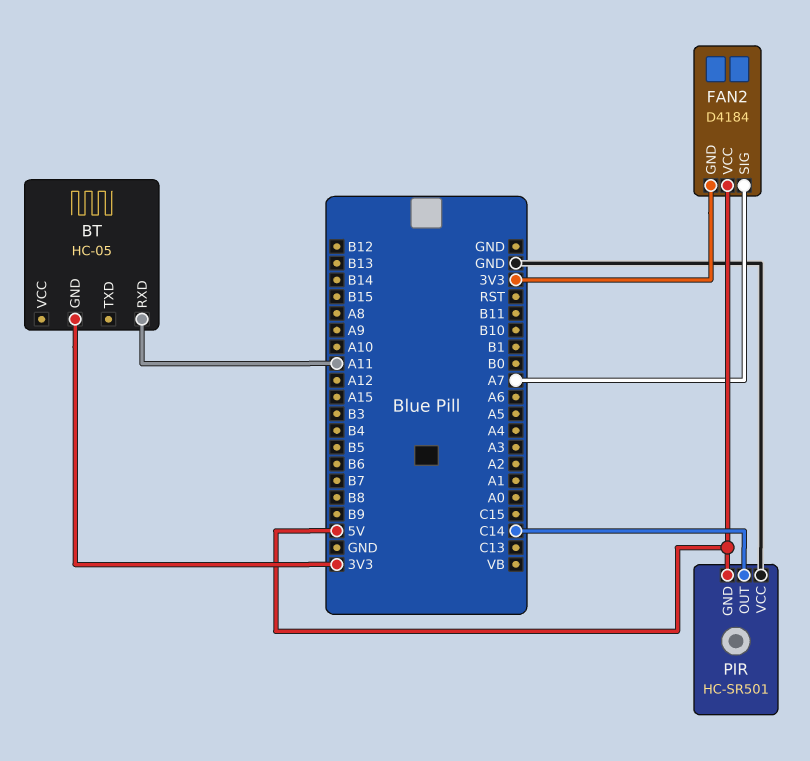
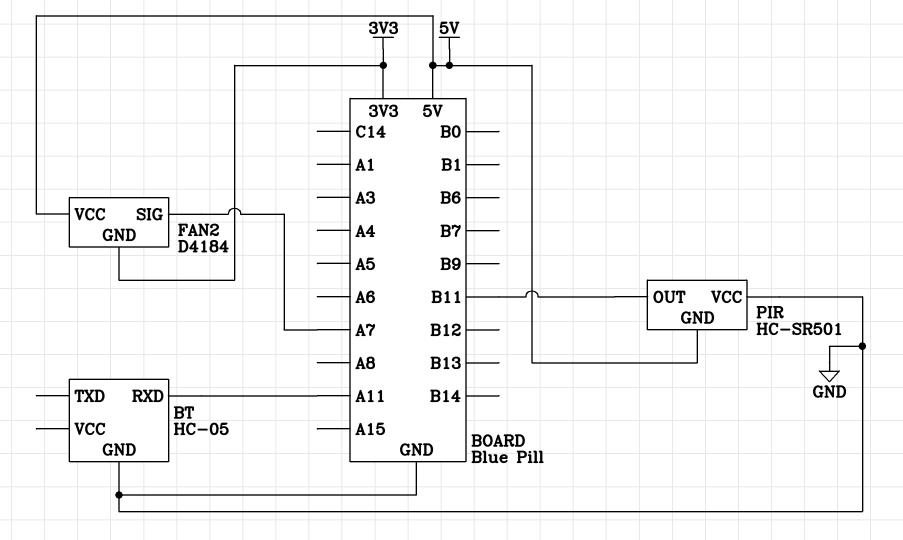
BT pin GND: 3V3 -> GND
PIR pin OUT: C14 -> B11

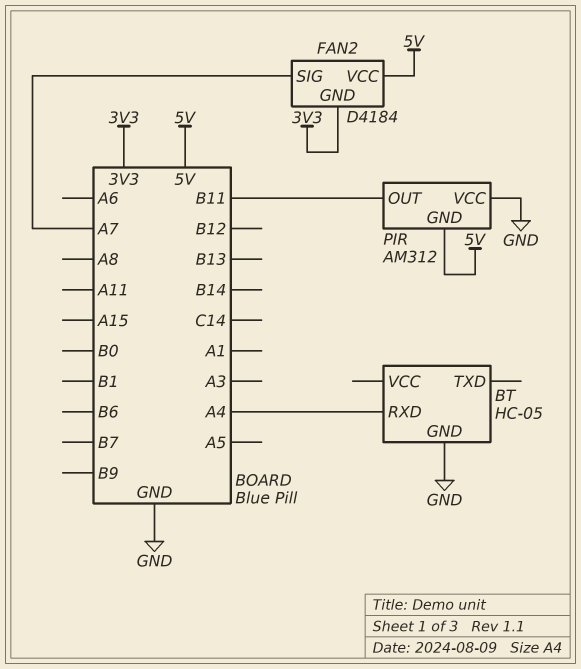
BT pin RXD: A11 -> A4
PIR: HC-SR501 -> AM312

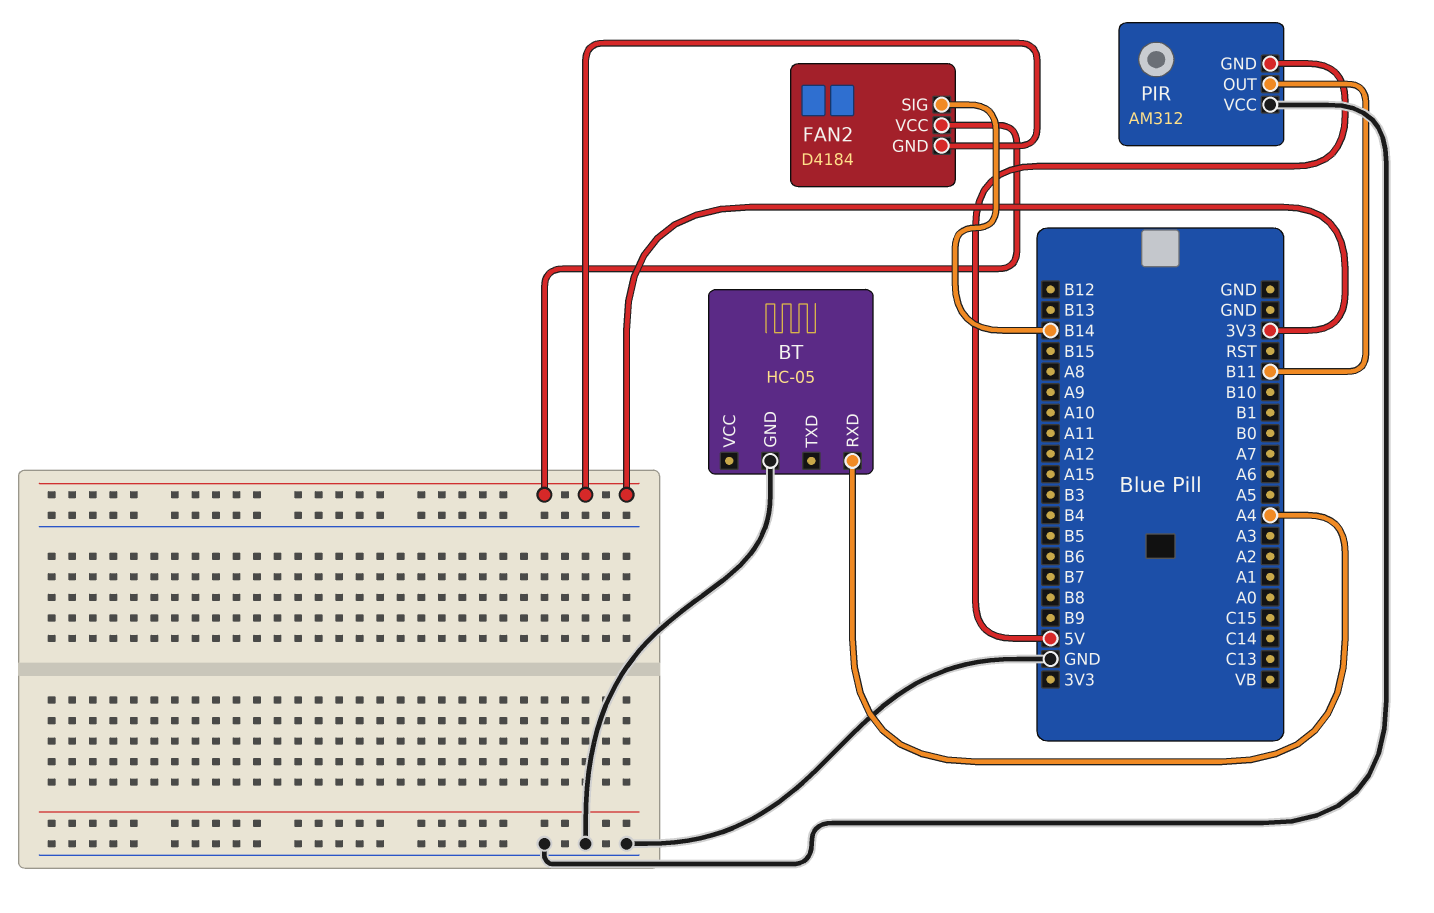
FAN2 pin SIG: A7 -> B14
FAN2 pin VCC: 5V -> 3V3

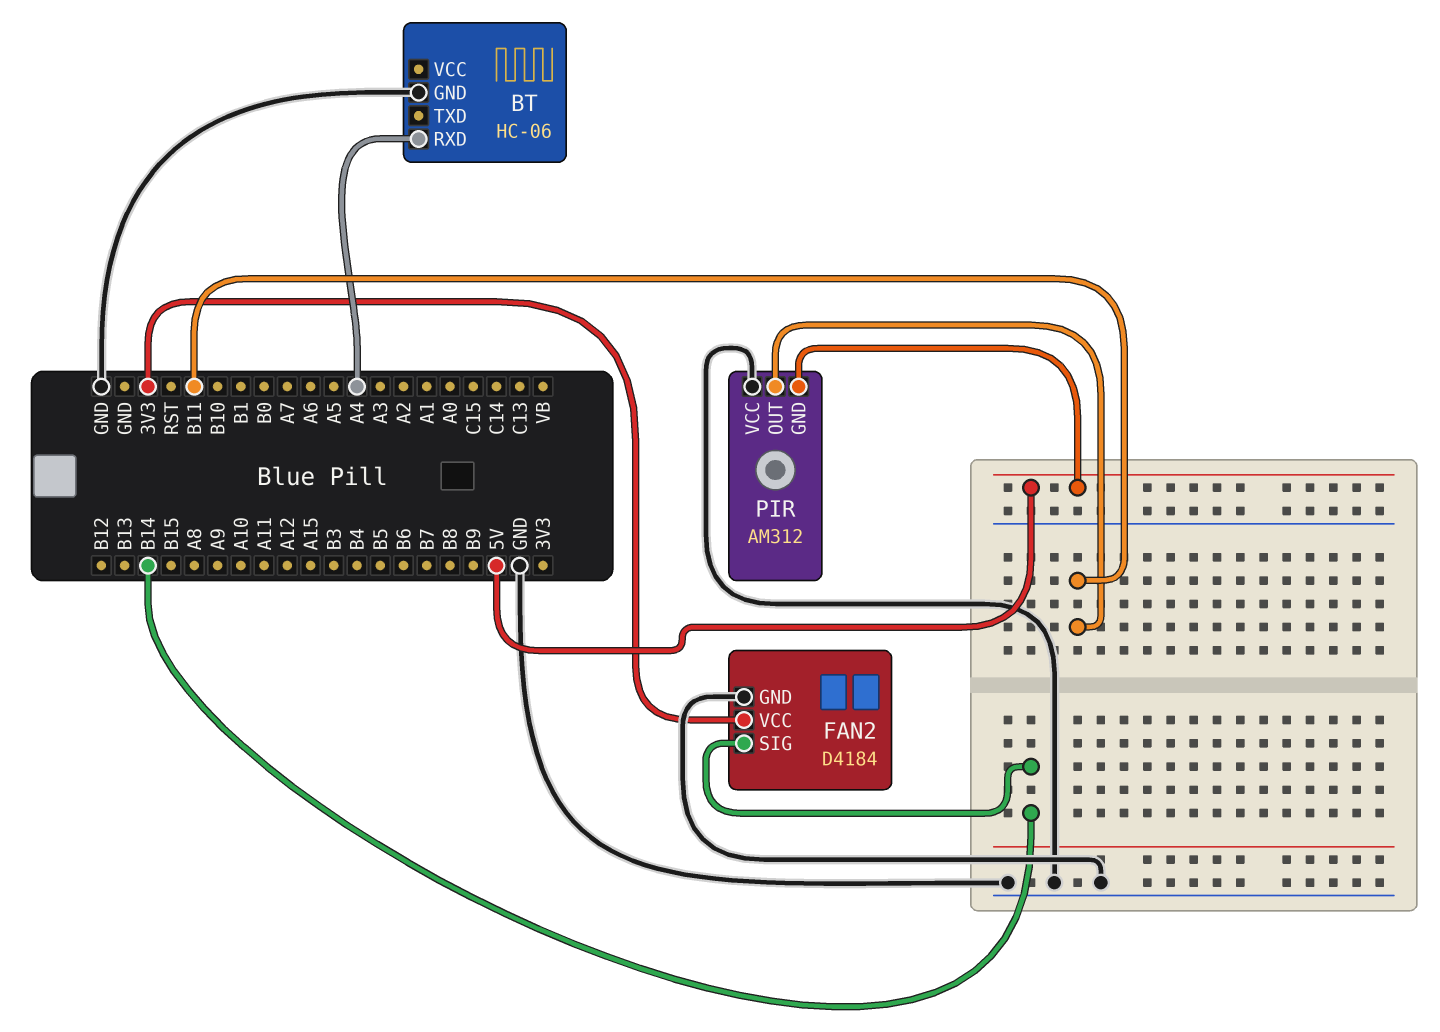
BT: HC-05 -> HC-06
FAN2 pin GND: 3V3 -> GND

